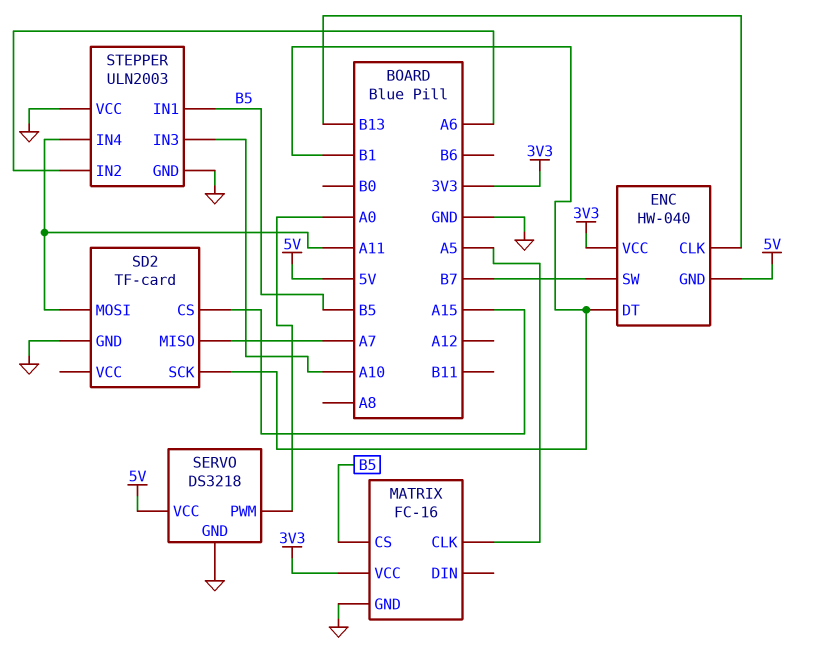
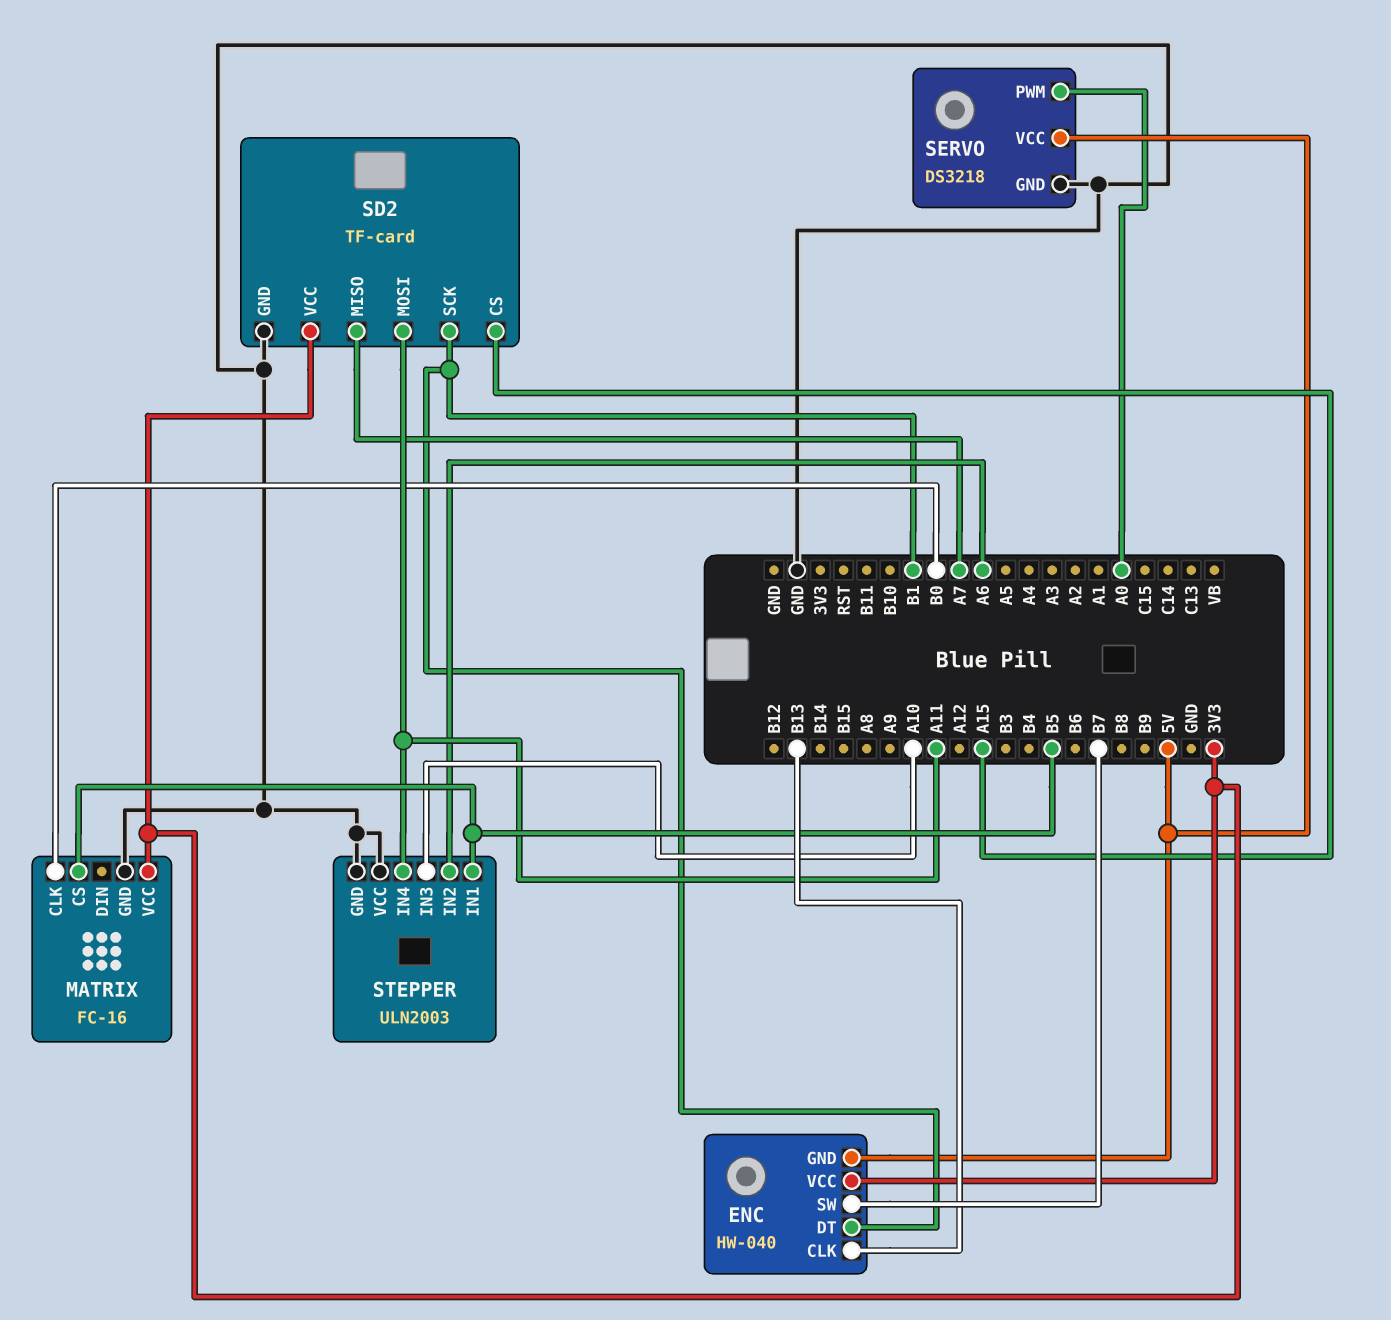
MATRIX pin CLK: A5 -> B0
SD2 pin VCC: none -> 3V3

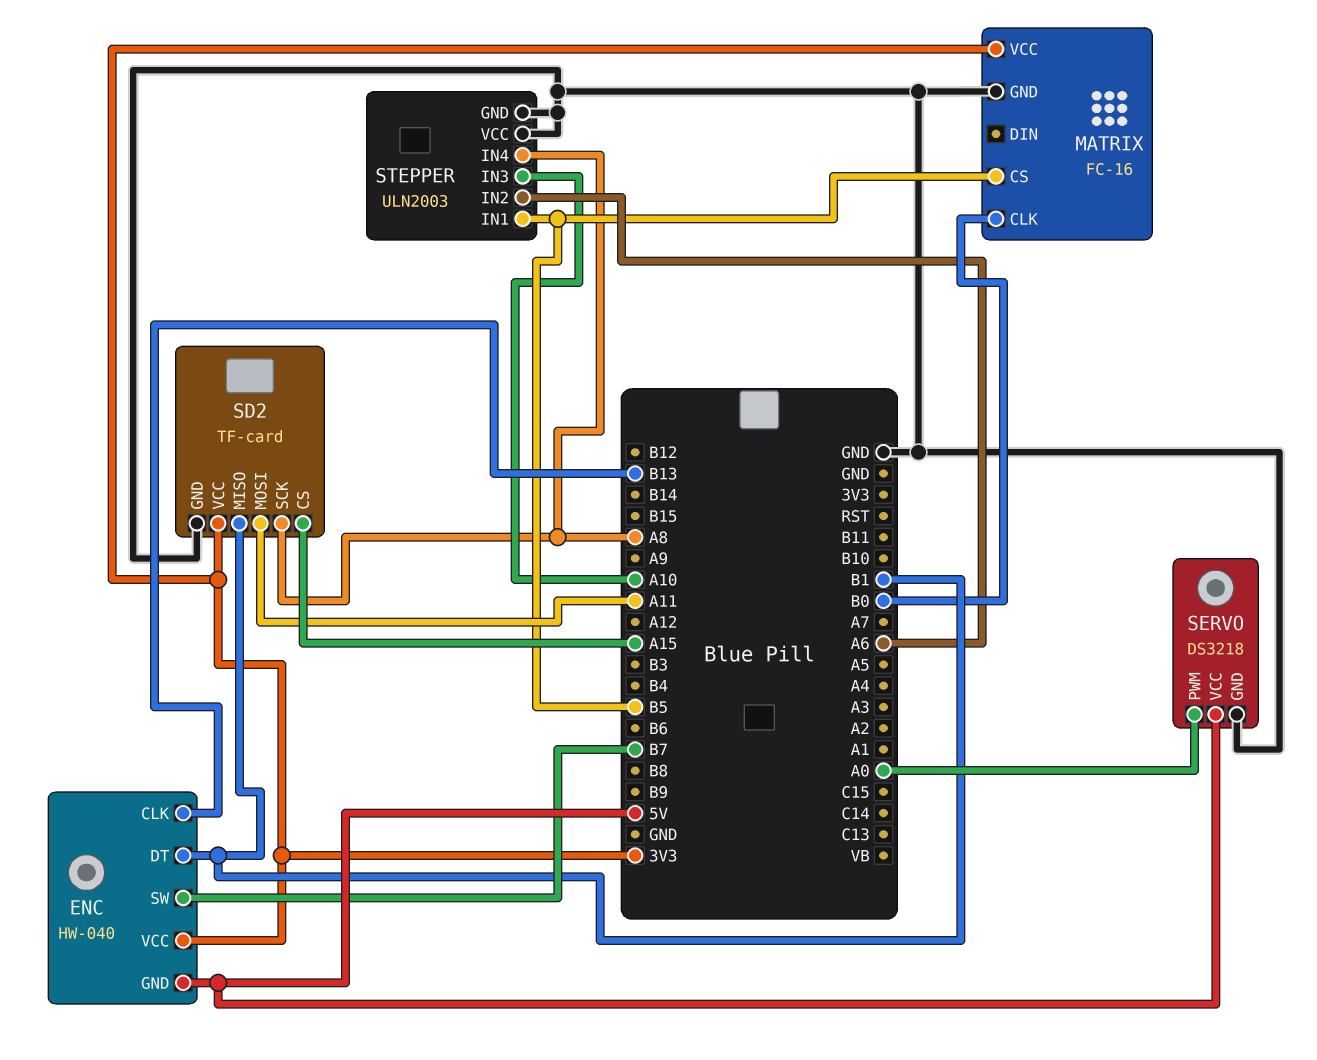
SD2 pin MISO: A7 -> B1
SD2 pin SCK: B1 -> A8
STEPPER pin IN4: A11 -> A8

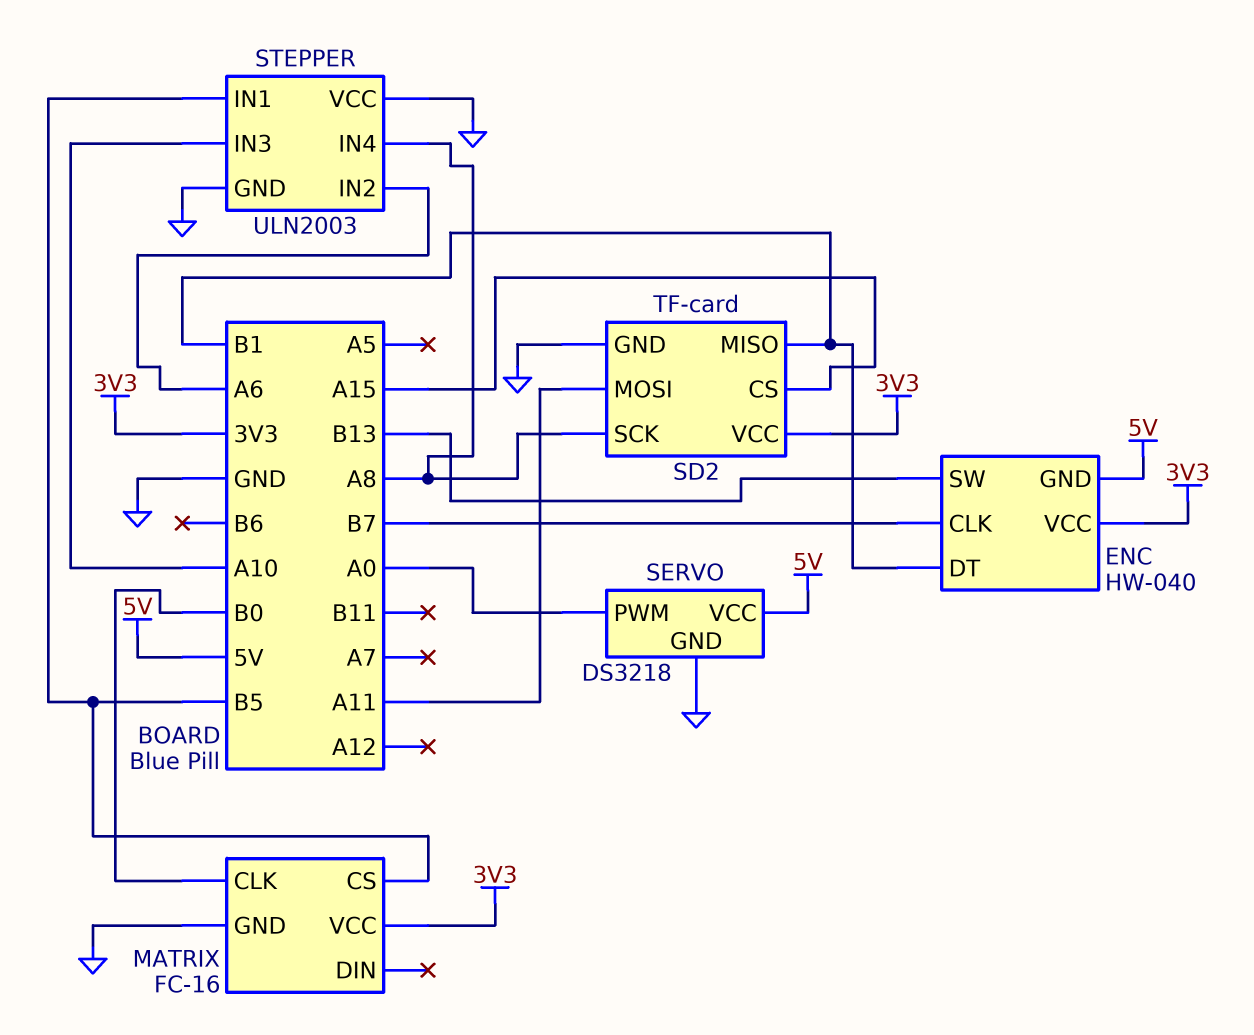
ENC pin CLK: B13 -> B7
ENC pin SW: B7 -> B13

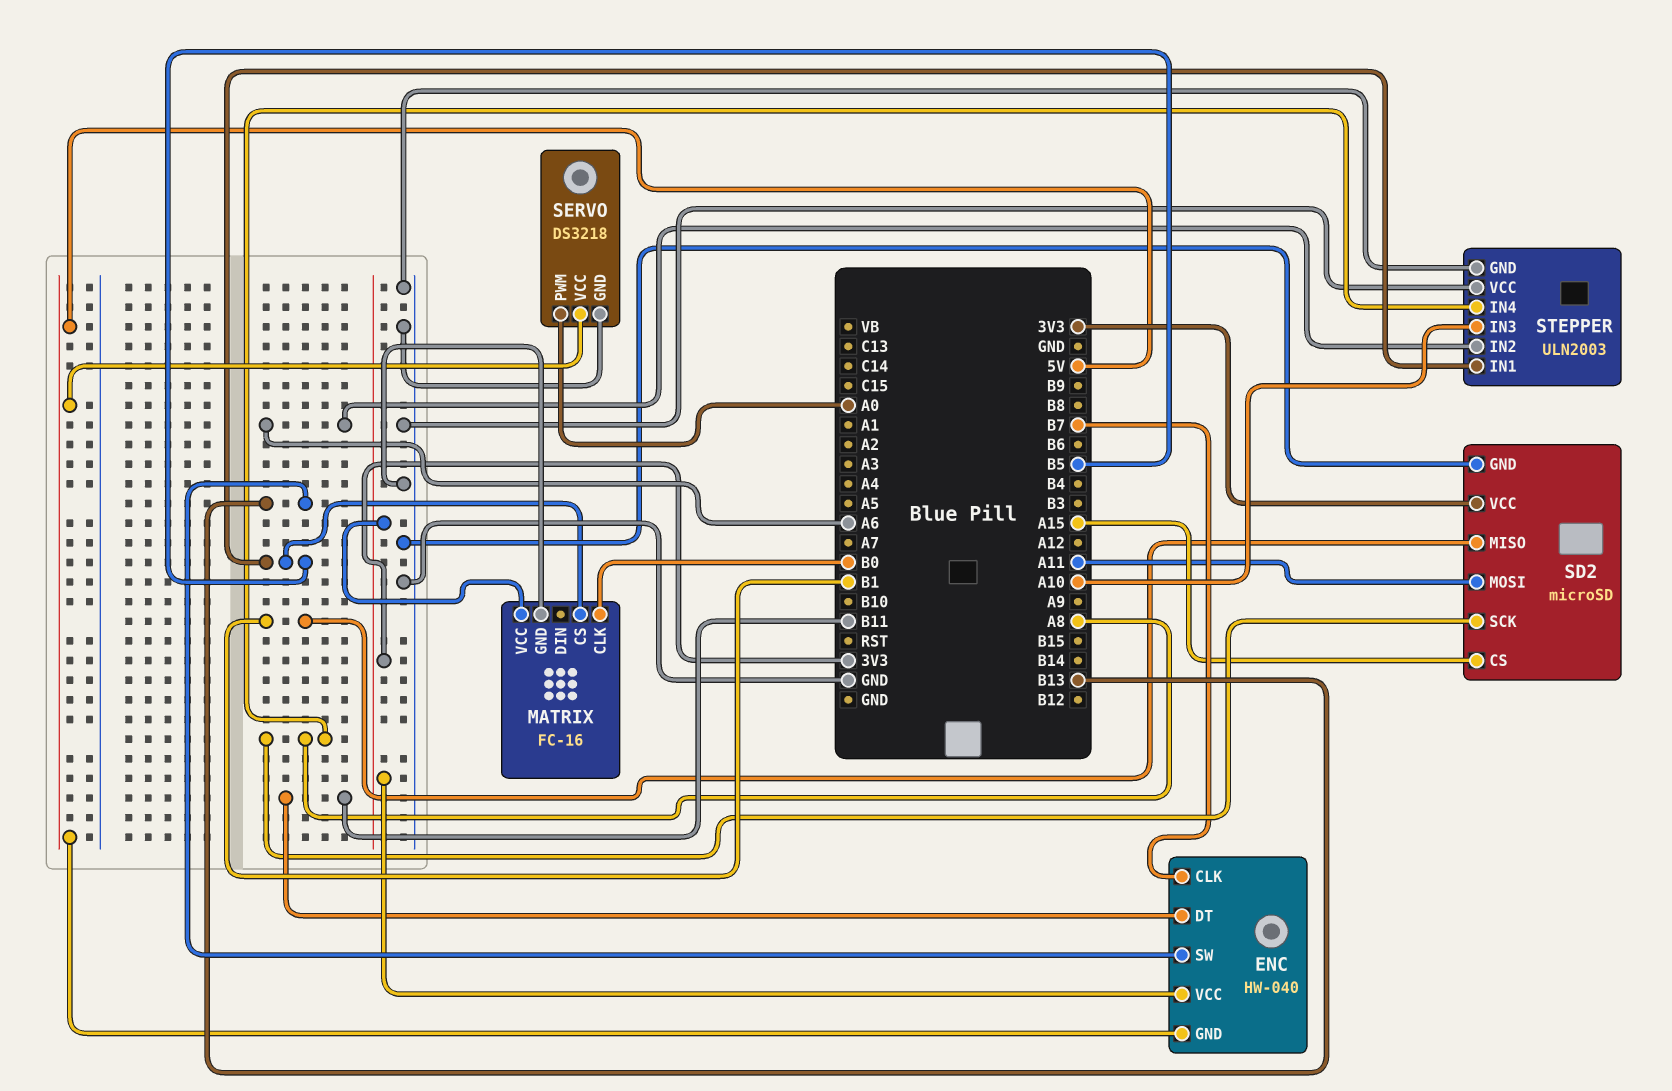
ENC pin DT: B1 -> B11
SD2: TF-card -> microSD

